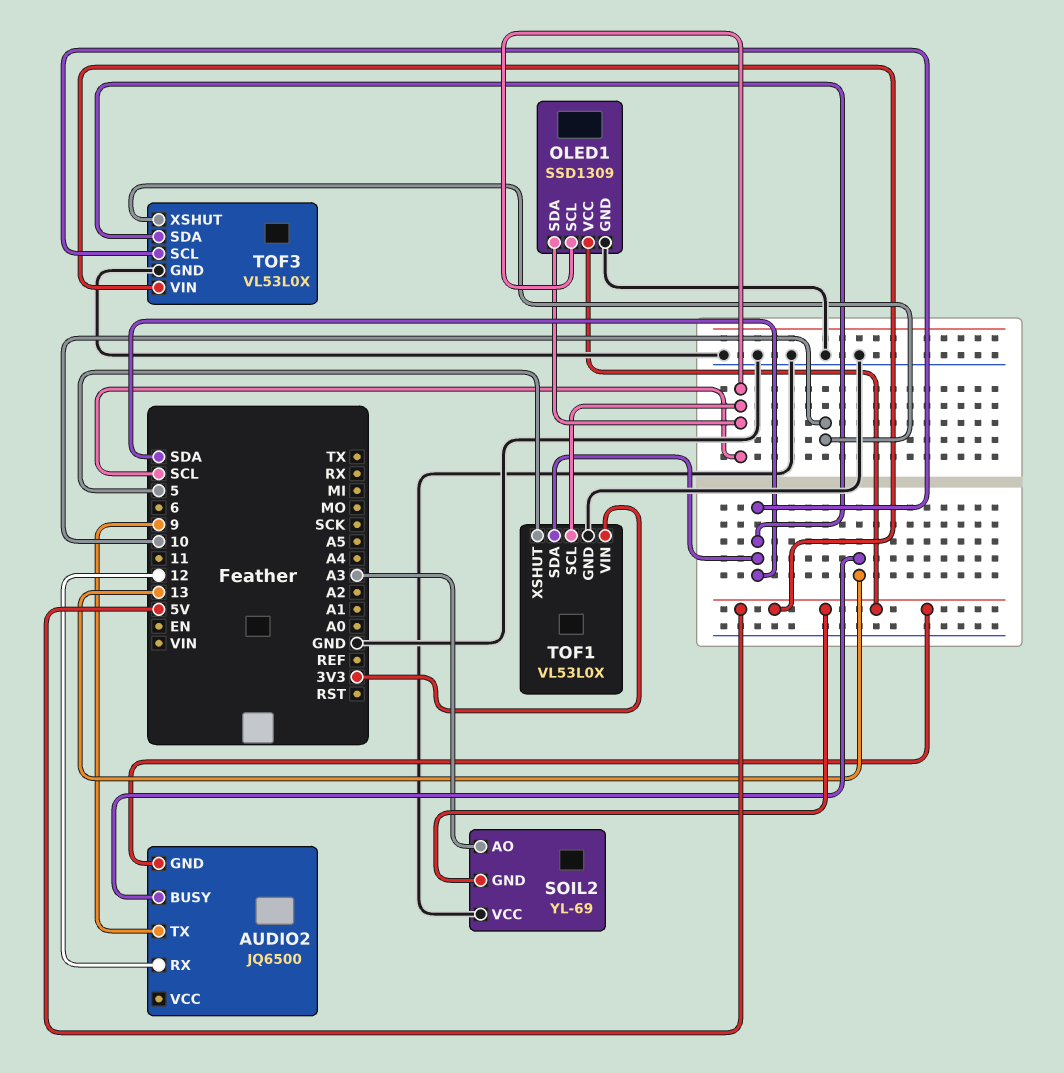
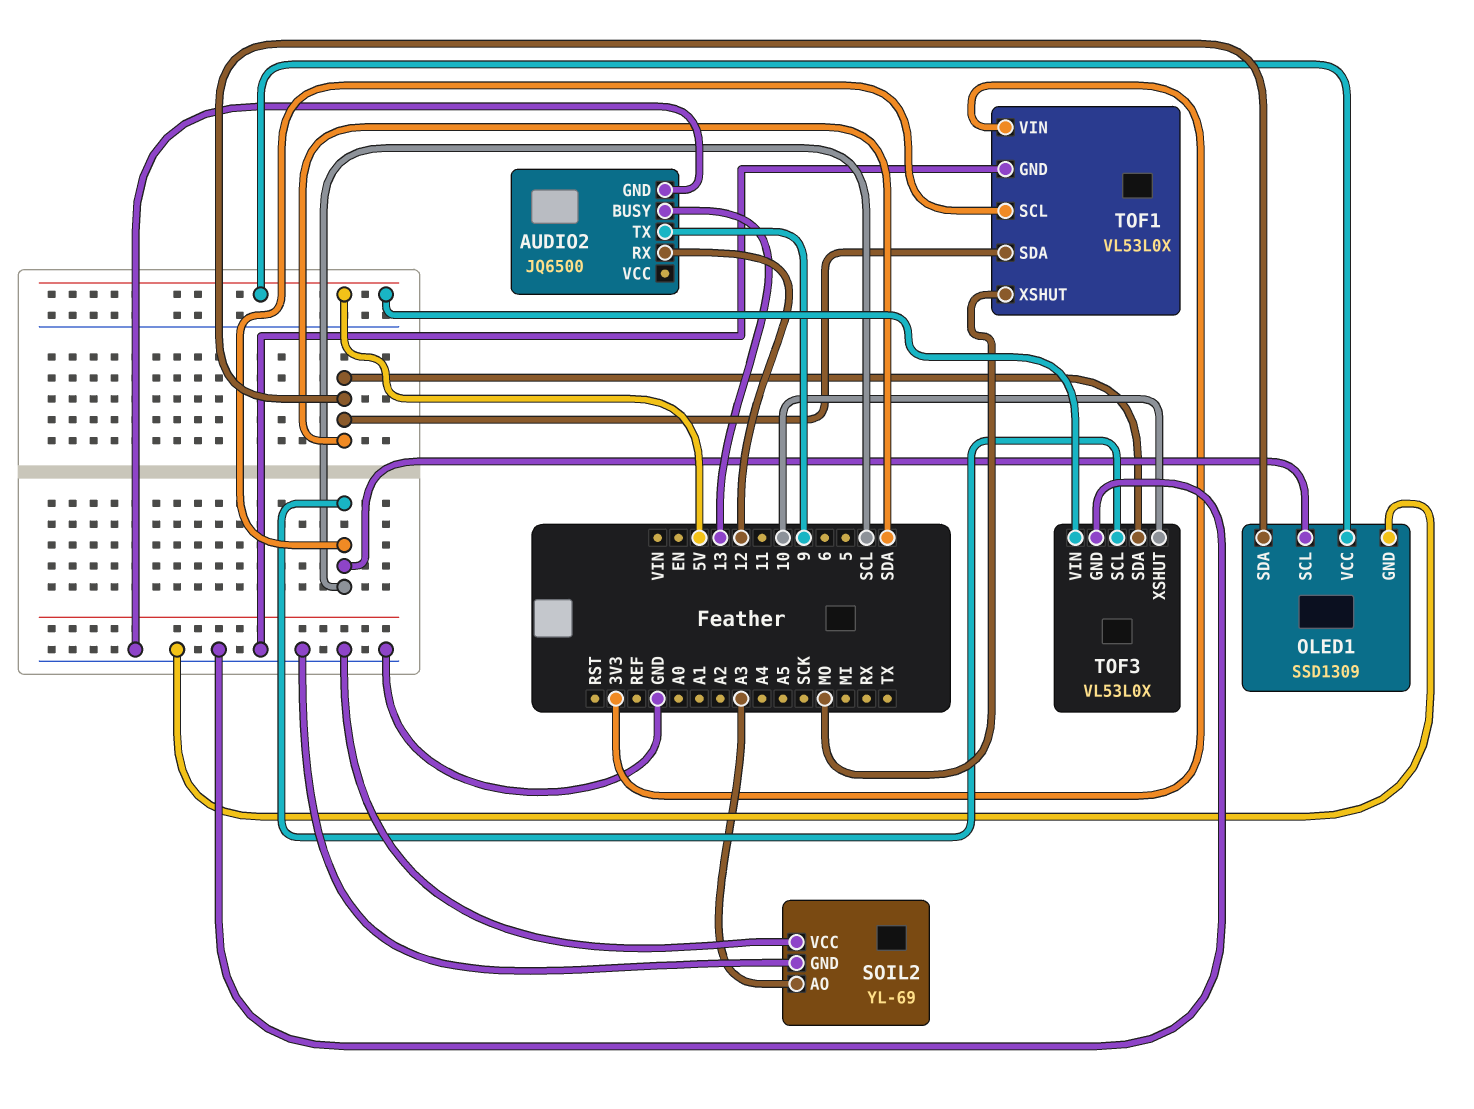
AUDIO2 pin GND: 5V -> GND
OLED1 pin SDA: SCL -> SDA
SOIL2 pin GND: 5V -> GND
TOF1 pin XSHUT: 5 -> MO
TOF3 pin SCL: SDA -> SCL

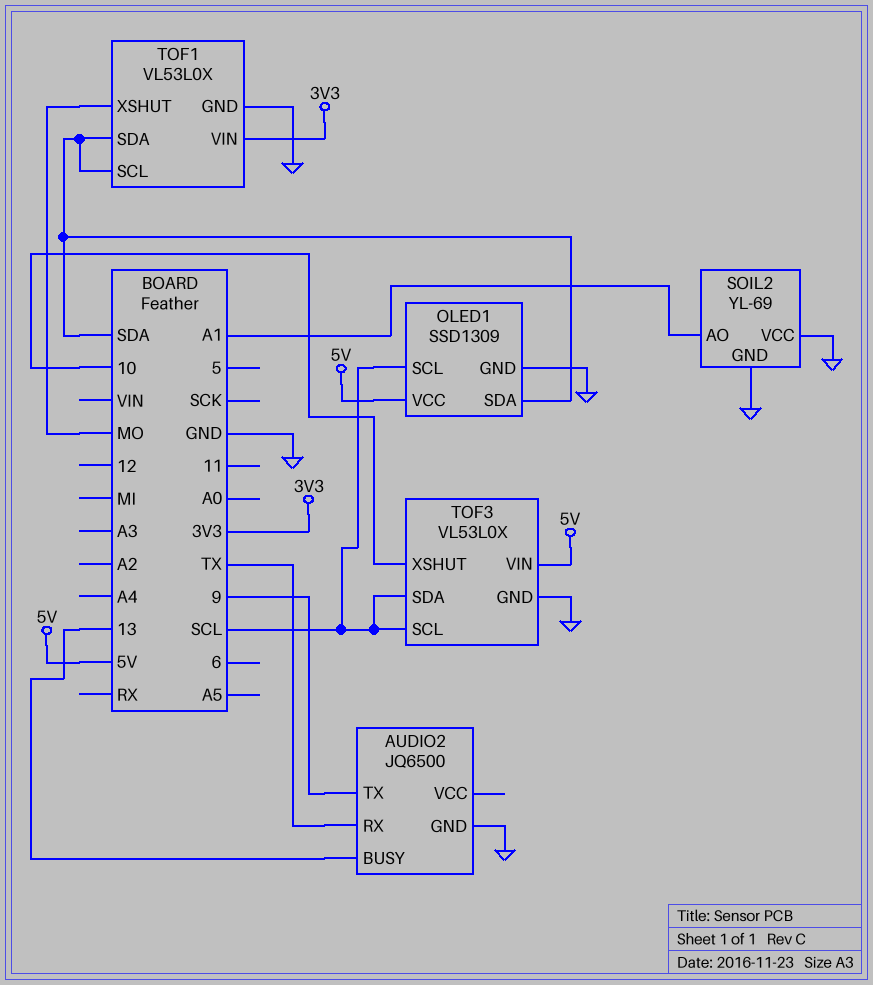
AUDIO2 pin RX: 12 -> TX
SOIL2 pin AO: A3 -> A1
TOF1 pin SCL: SCL -> SDA
TOF3 pin SDA: SDA -> SCL

